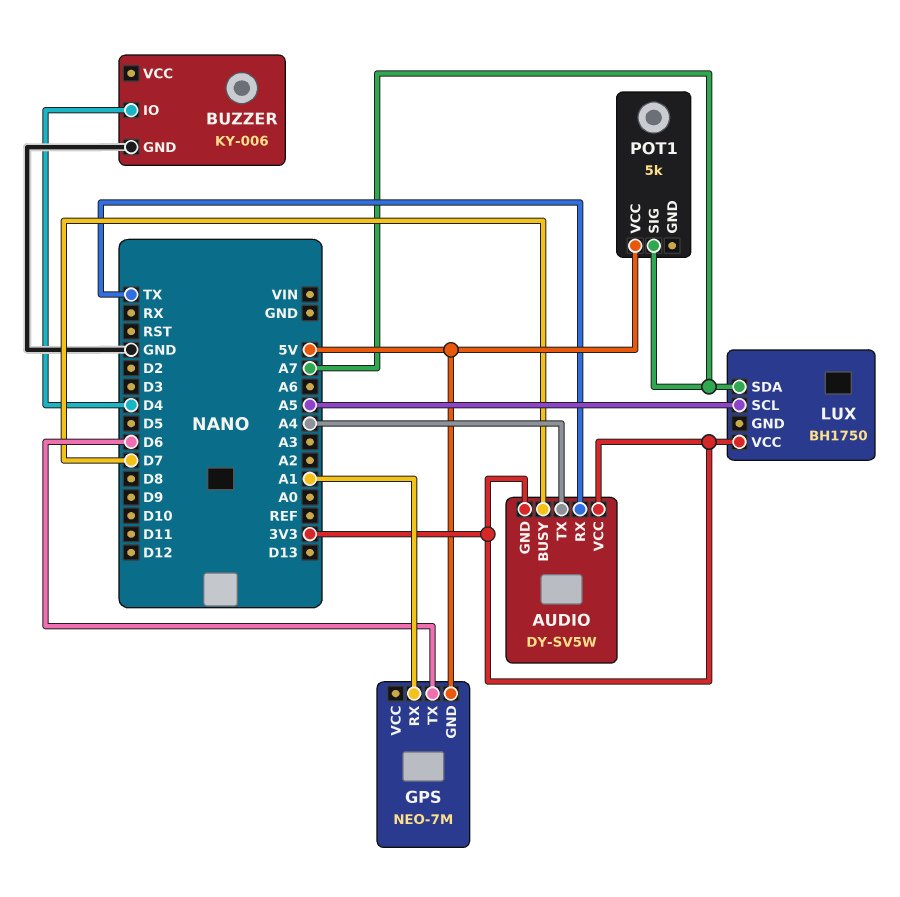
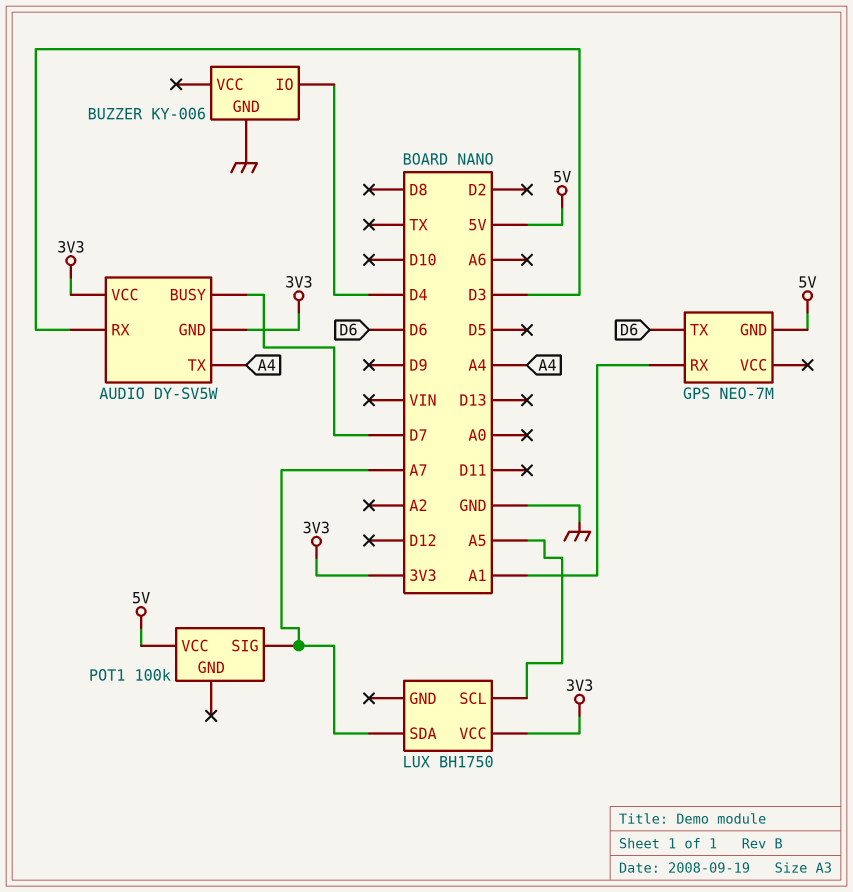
AUDIO pin RX: TX -> D3
POT1: 5k -> 100k

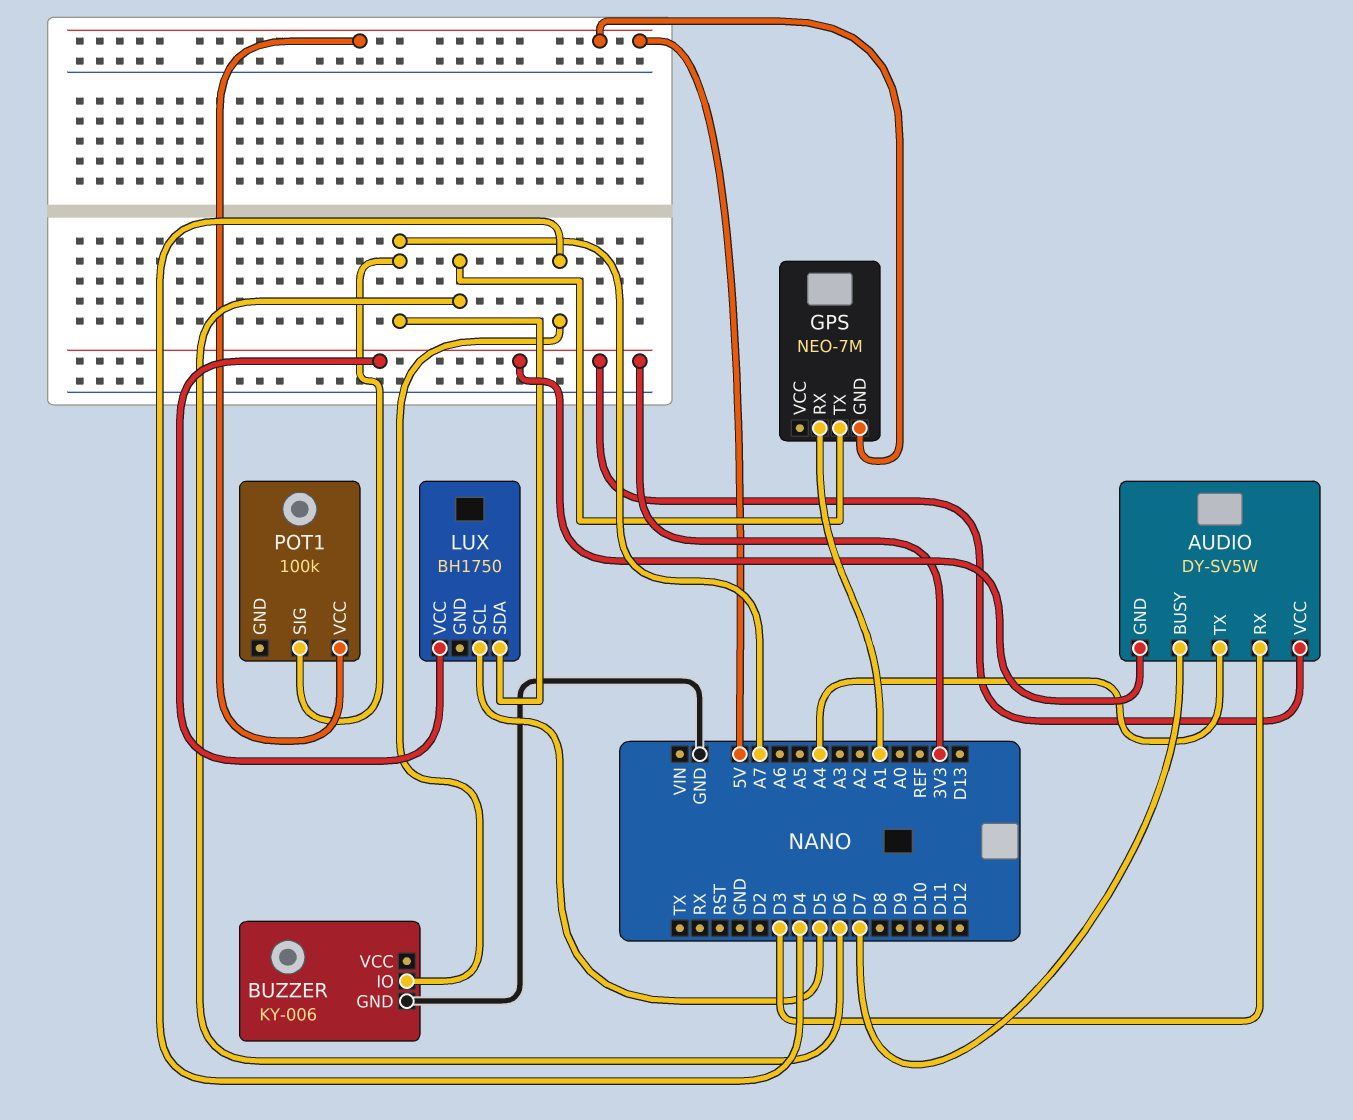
LUX pin SCL: A5 -> D5

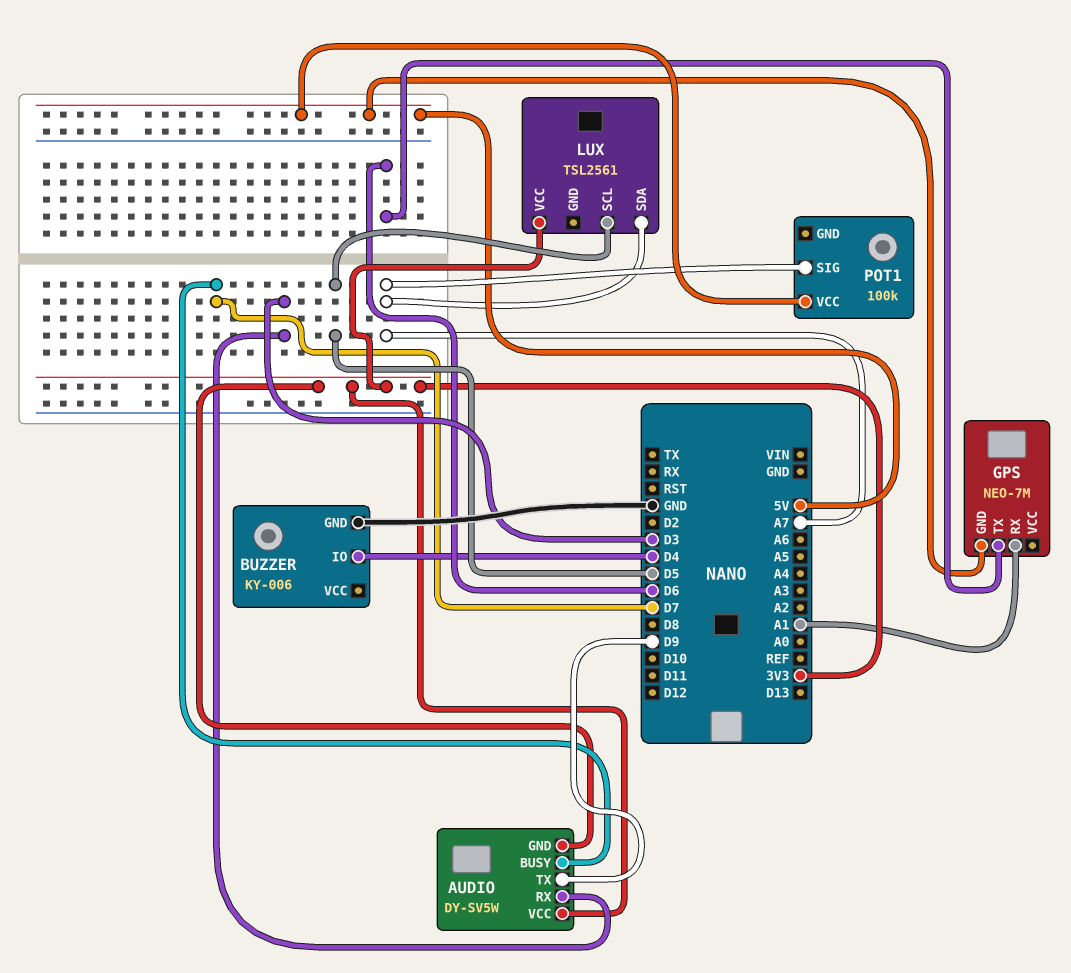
AUDIO pin TX: A4 -> D9
LUX: BH1750 -> TSL2561

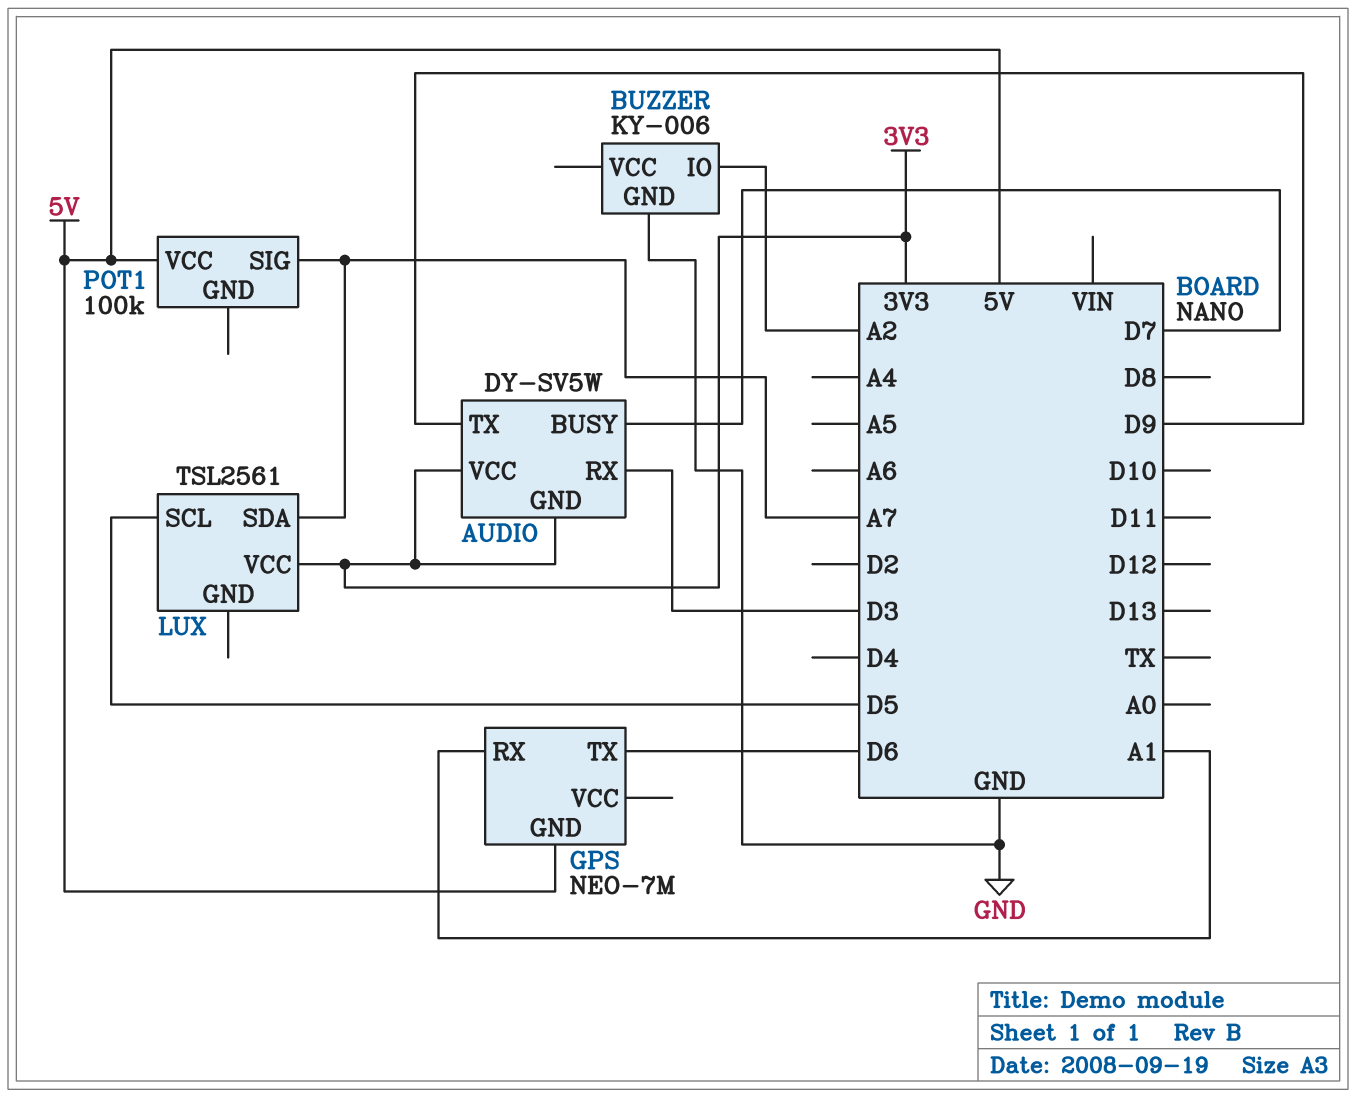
BUZZER pin IO: D4 -> A2

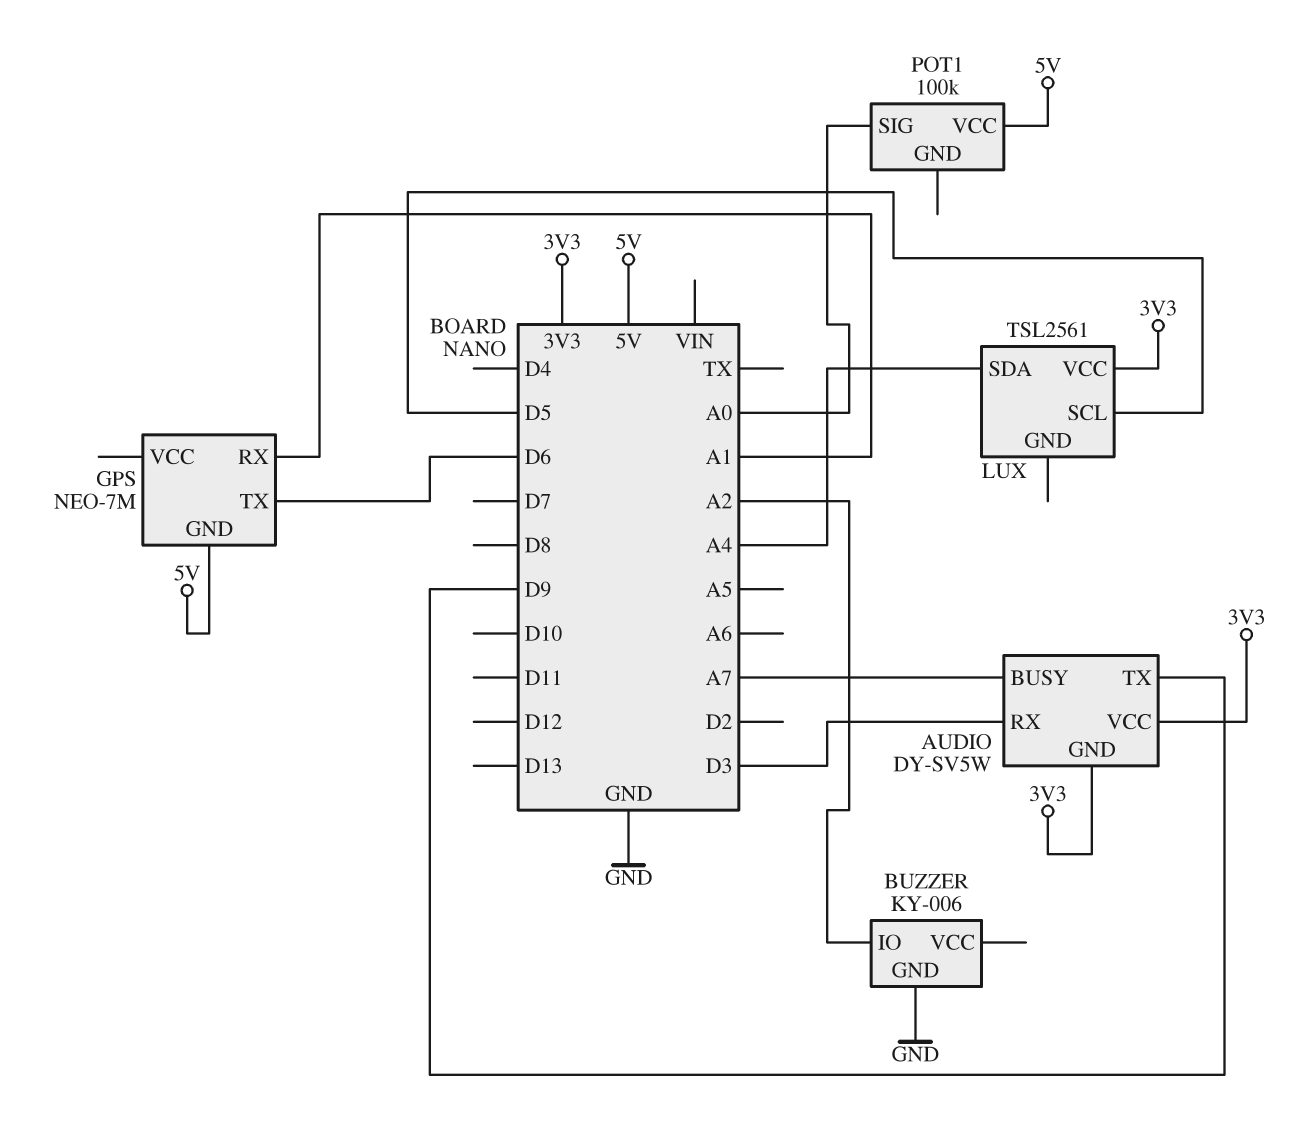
AUDIO pin BUSY: D7 -> A7
LUX pin SDA: A7 -> A4
POT1 pin SIG: A7 -> A0

